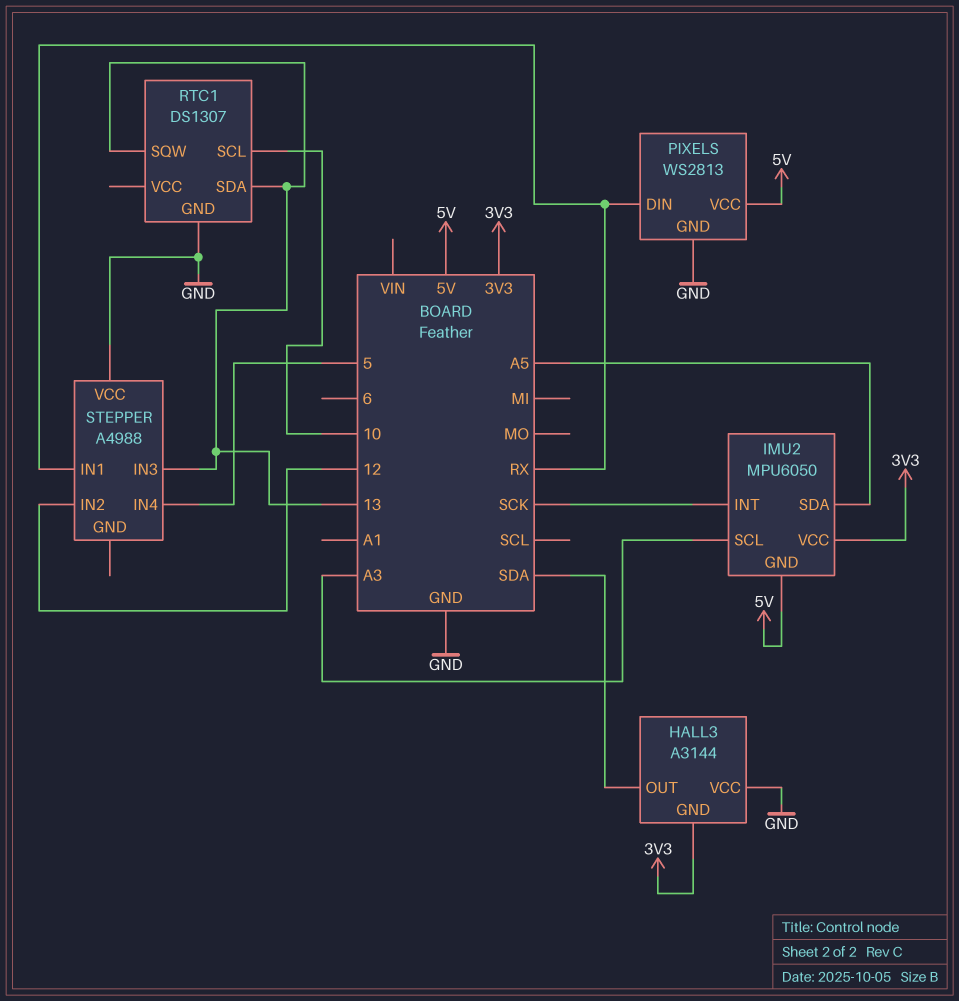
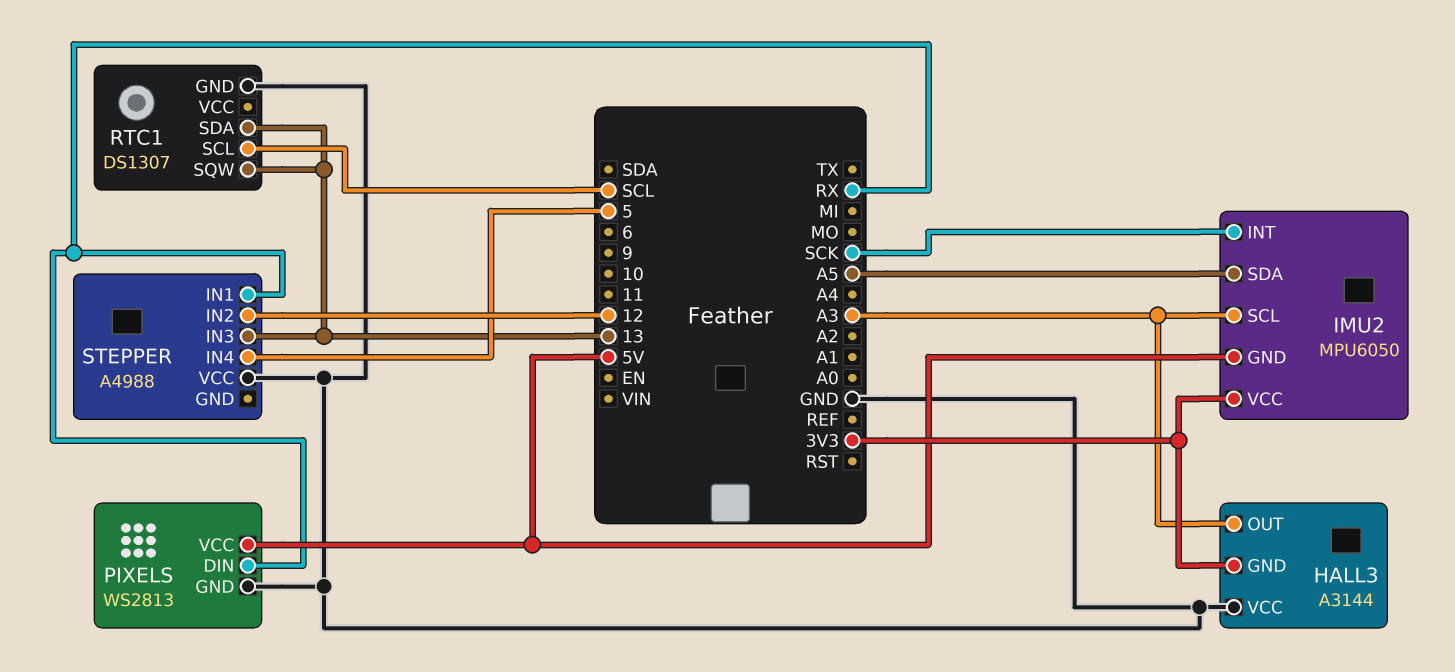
HALL3 pin OUT: SDA -> A3
RTC1 pin SCL: 10 -> SCL

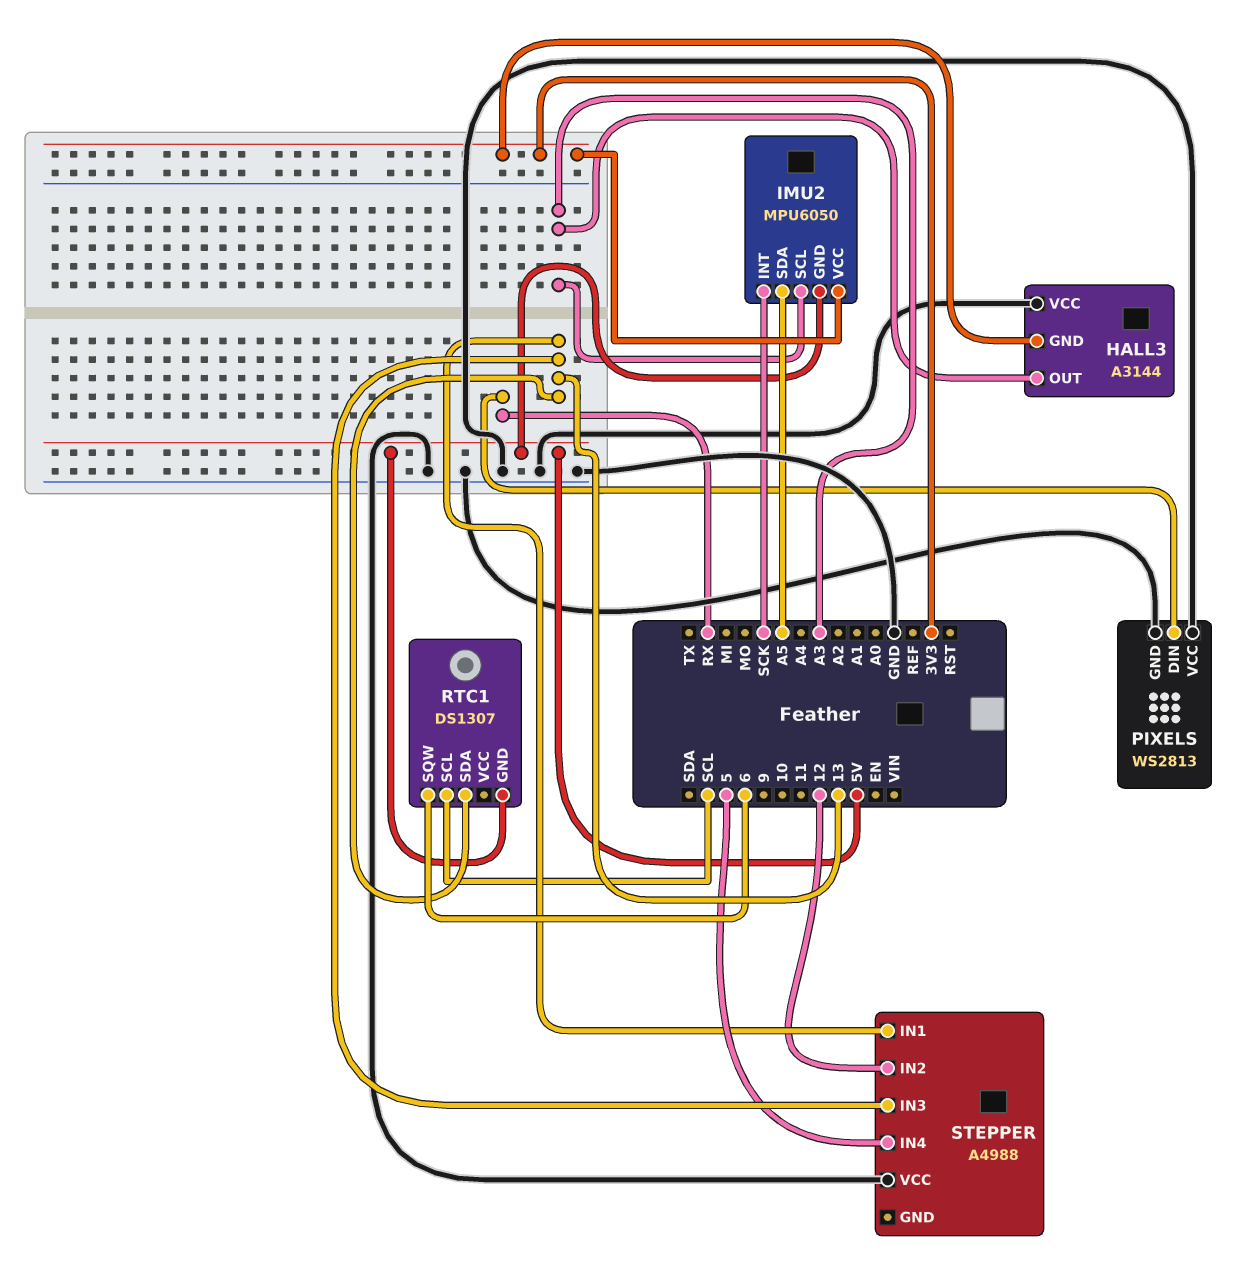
PIXELS pin VCC: 5V -> GND
RTC1 pin GND: GND -> 5V
RTC1 pin SQW: 13 -> 6
STEPPER pin IN1: RX -> 13

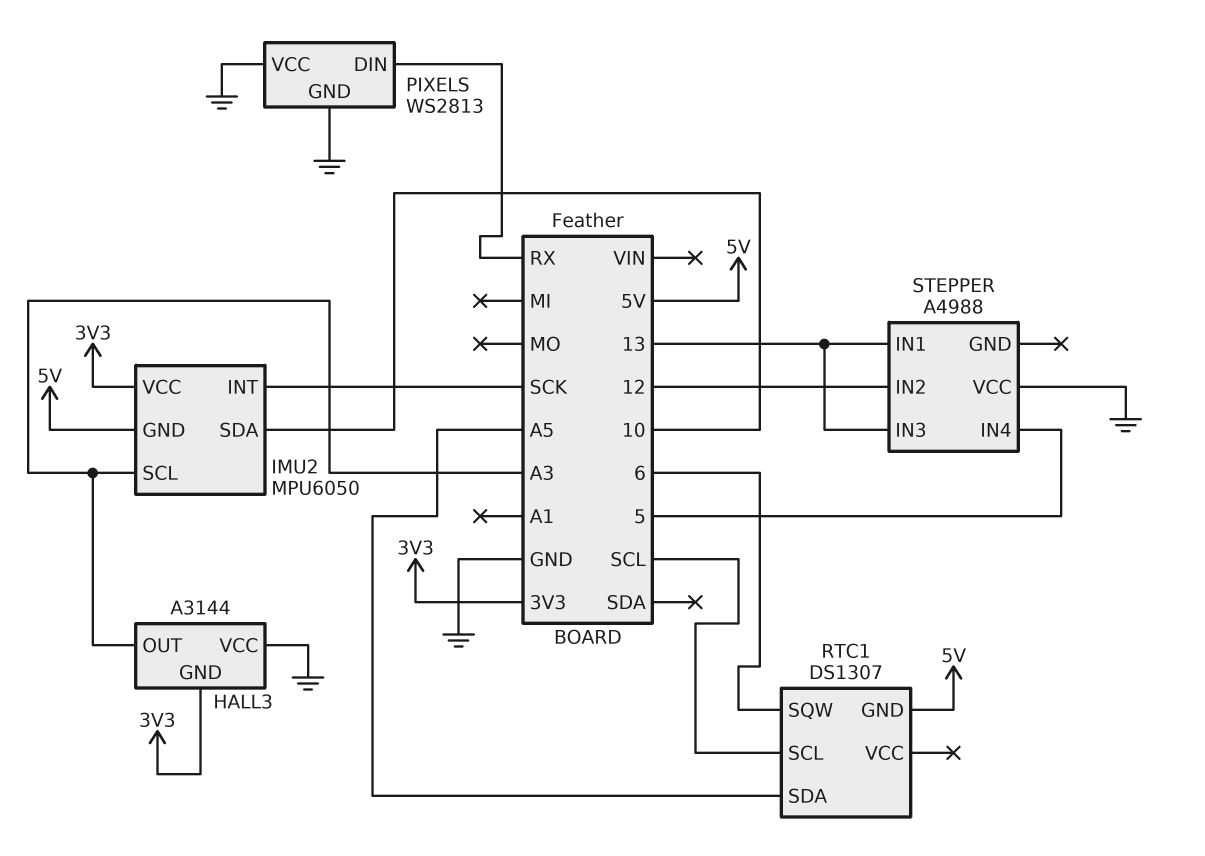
IMU2 pin SDA: A5 -> 10
RTC1 pin SDA: 13 -> A5

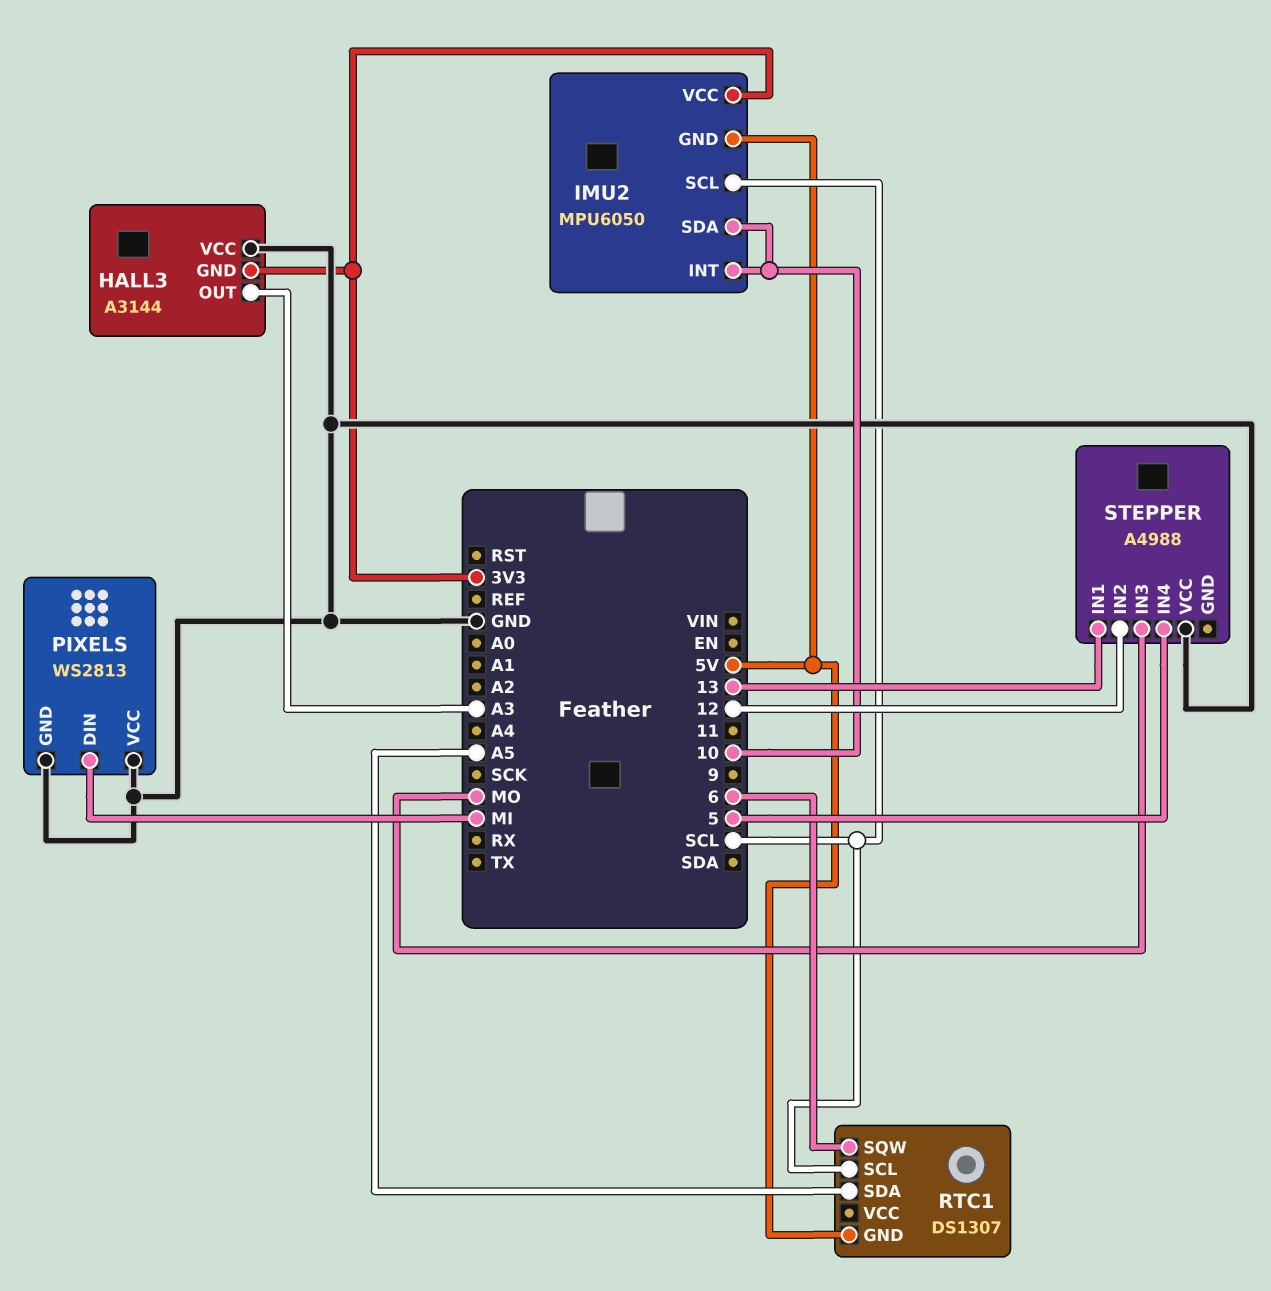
IMU2 pin INT: SCK -> 10
IMU2 pin SCL: A3 -> SCL
PIXELS pin DIN: RX -> MI
STEPPER pin IN3: 13 -> MO

